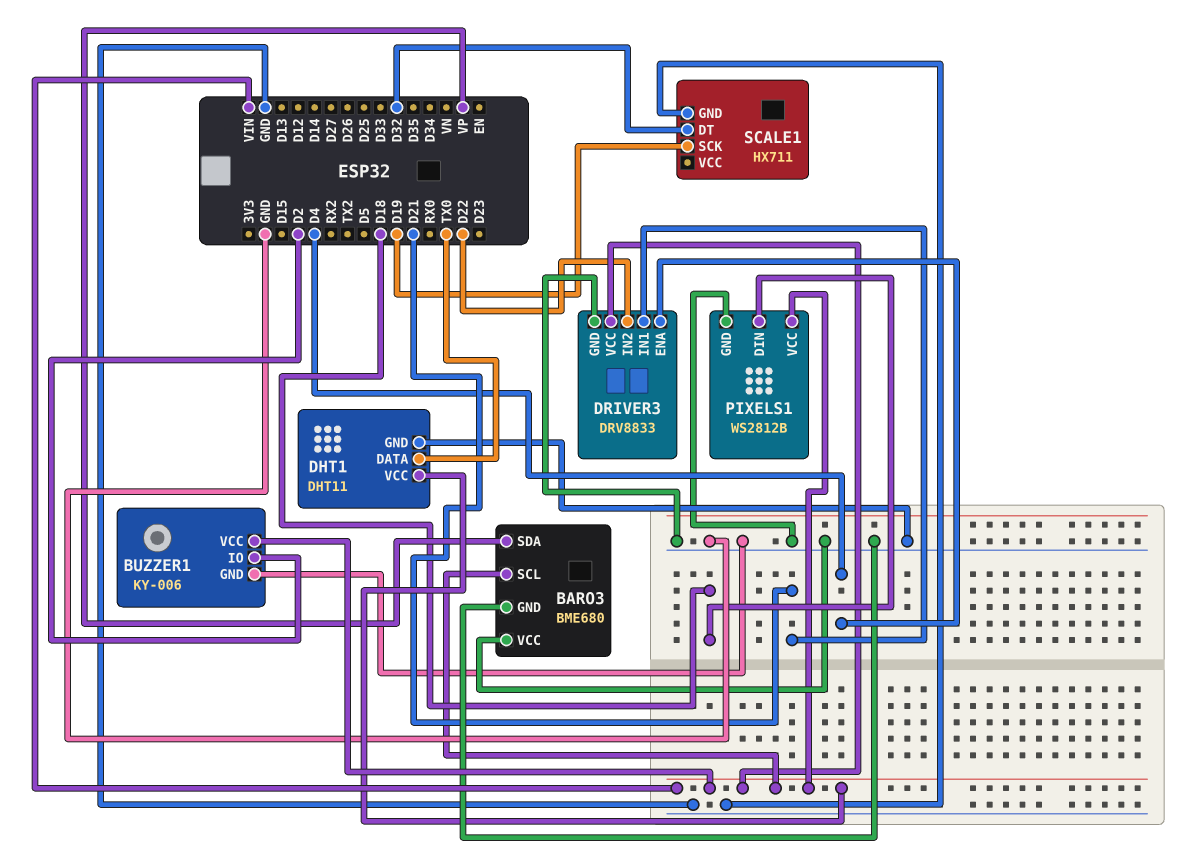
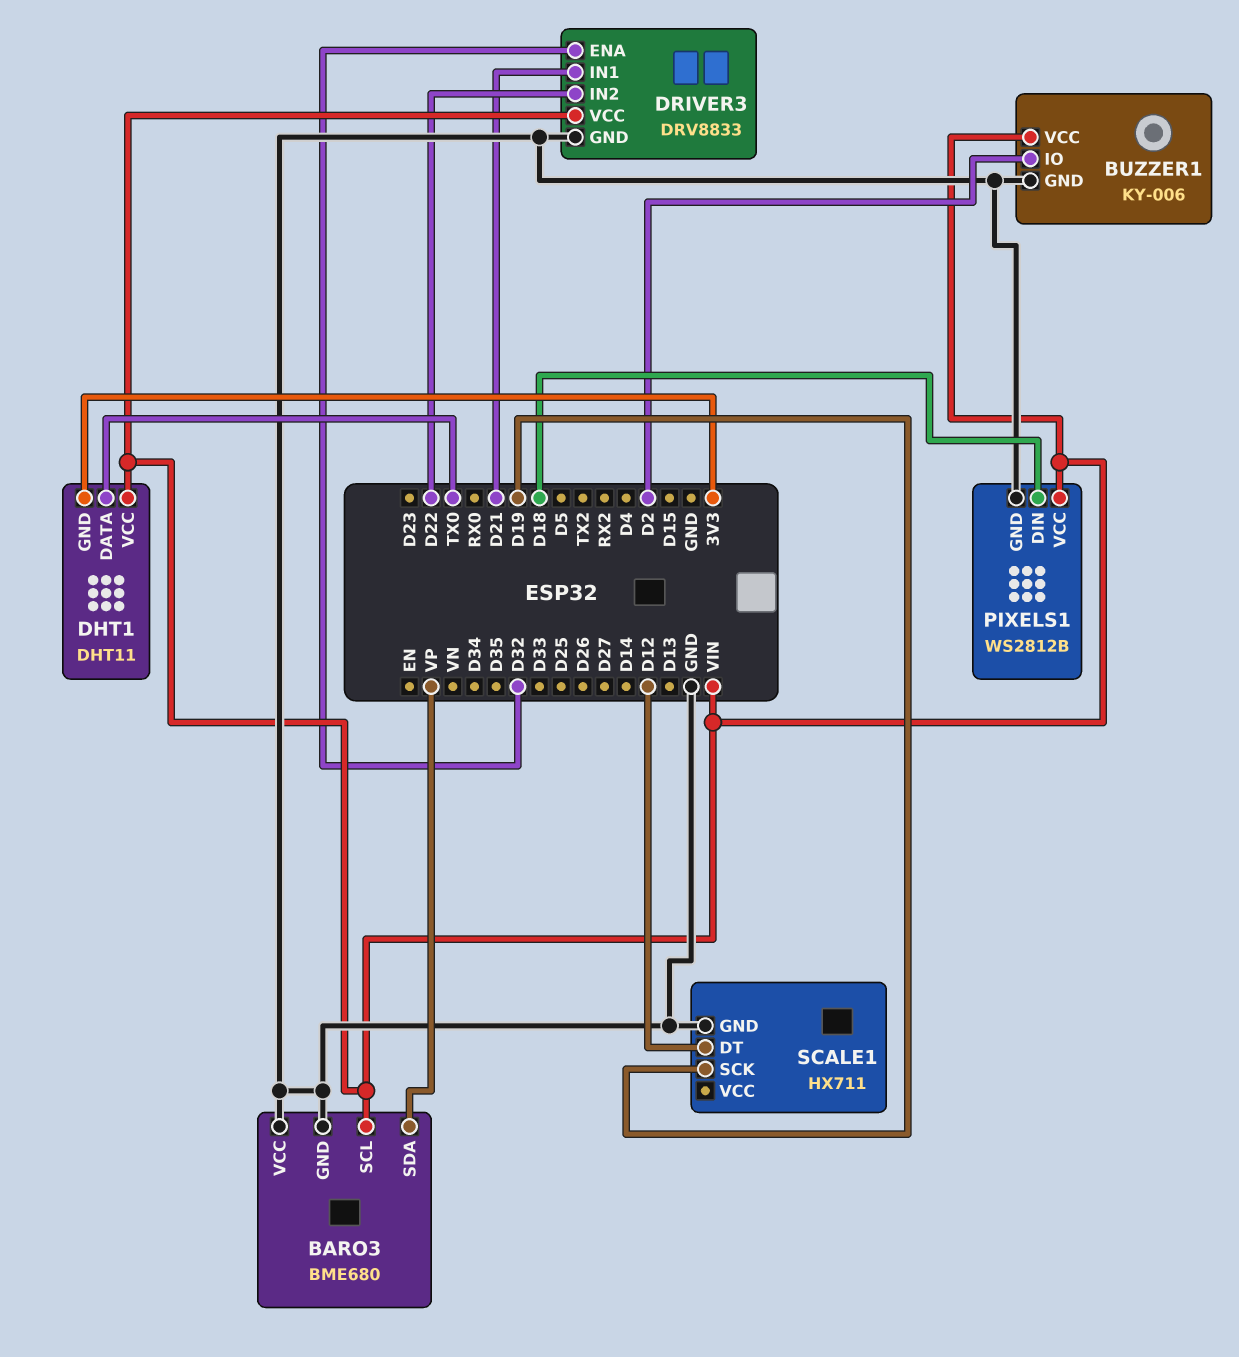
DHT1 pin GND: GND -> 3V3
DRIVER3 pin ENA: D4 -> D32
SCALE1 pin DT: D32 -> D12

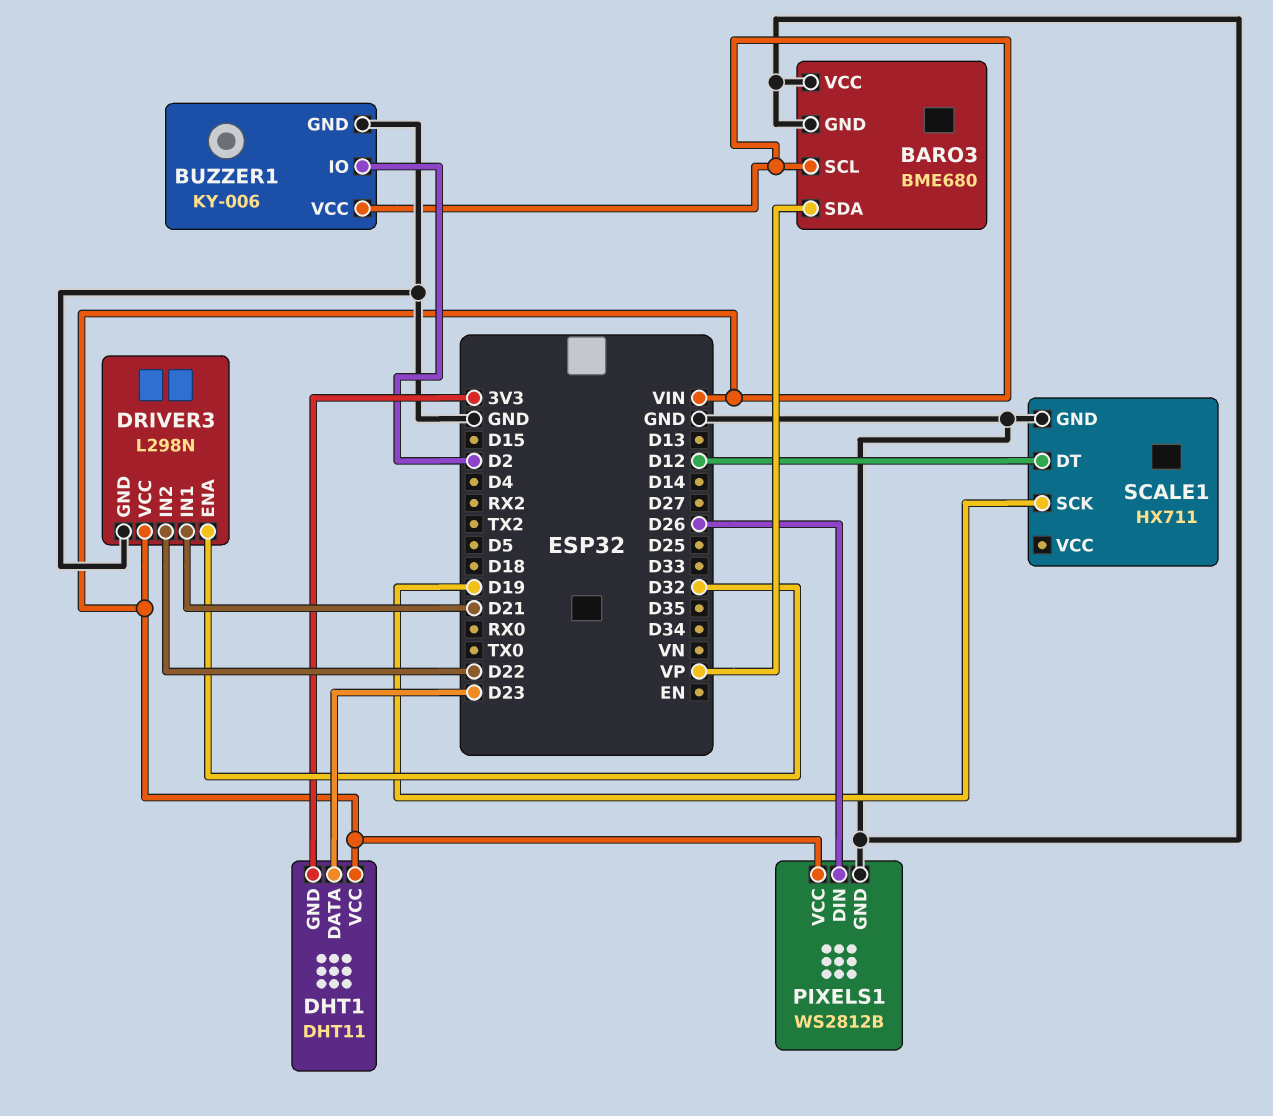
DHT1 pin DATA: TX0 -> D23
DRIVER3: DRV8833 -> L298N
PIXELS1 pin DIN: D18 -> D26

